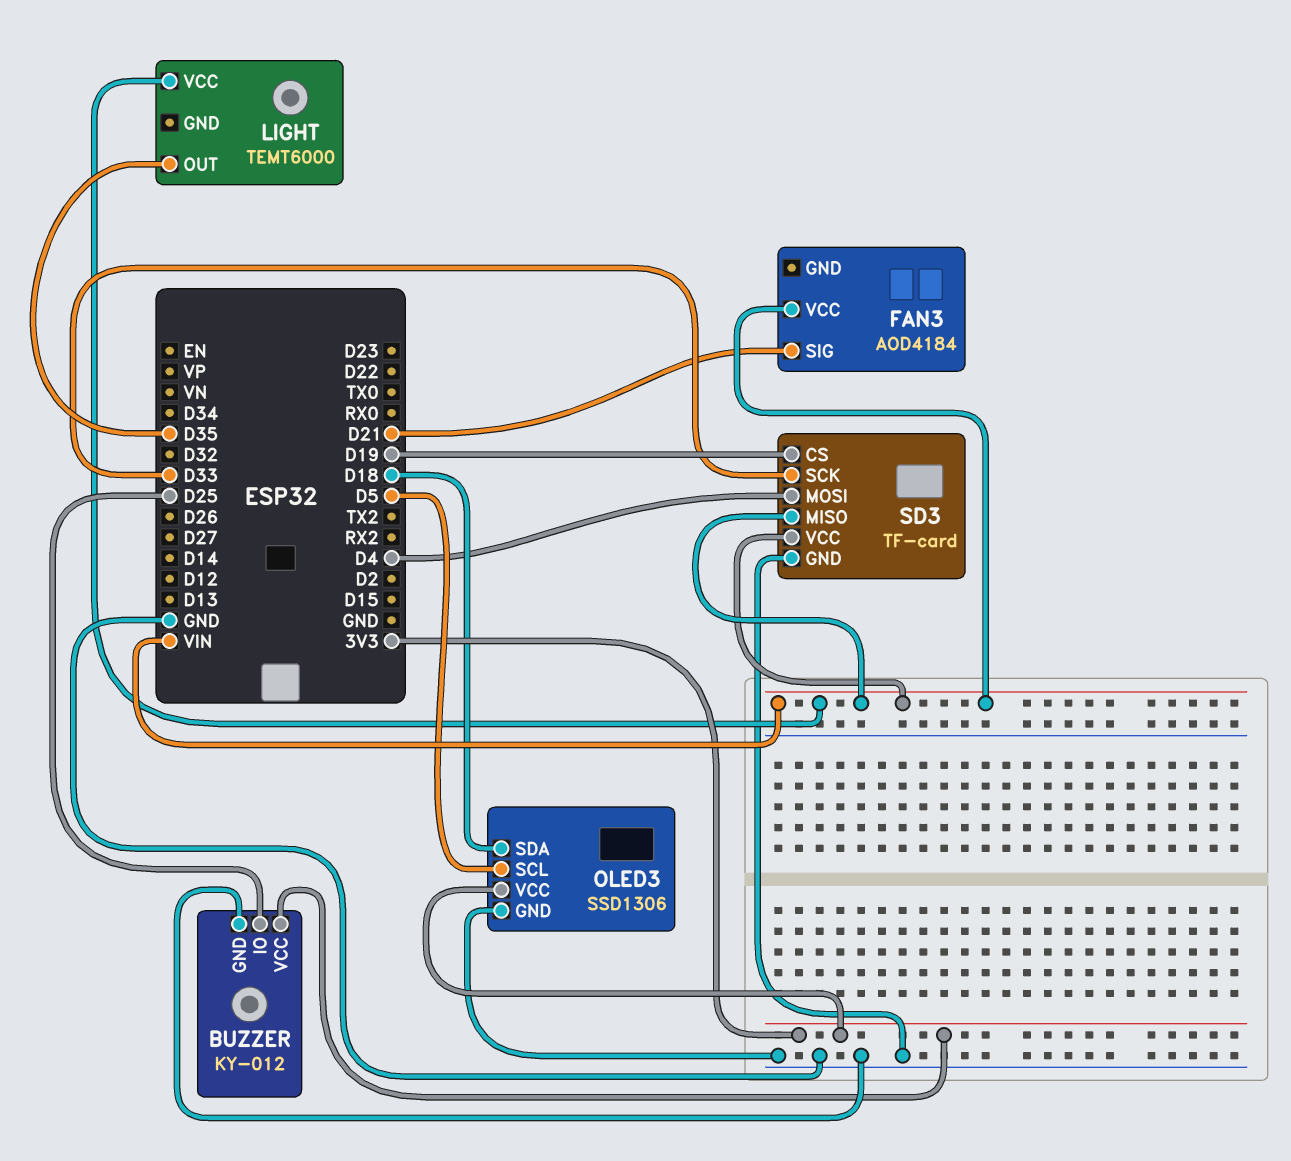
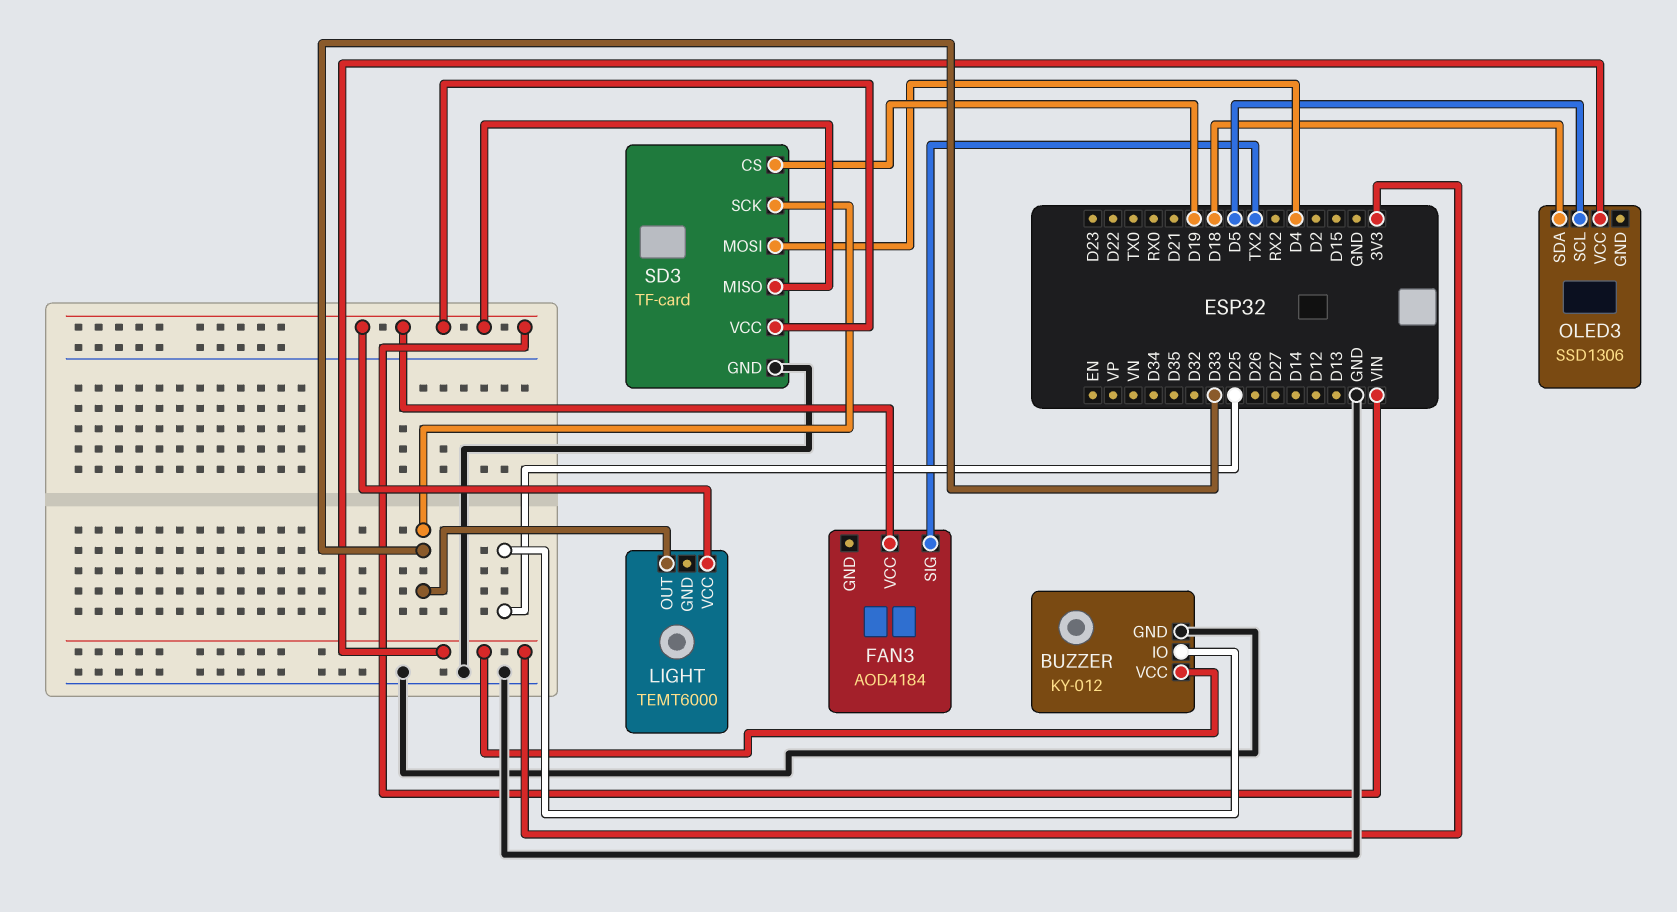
FAN3 pin SIG: D21 -> TX2
LIGHT pin OUT: D35 -> D33
OLED3 pin GND: GND -> none

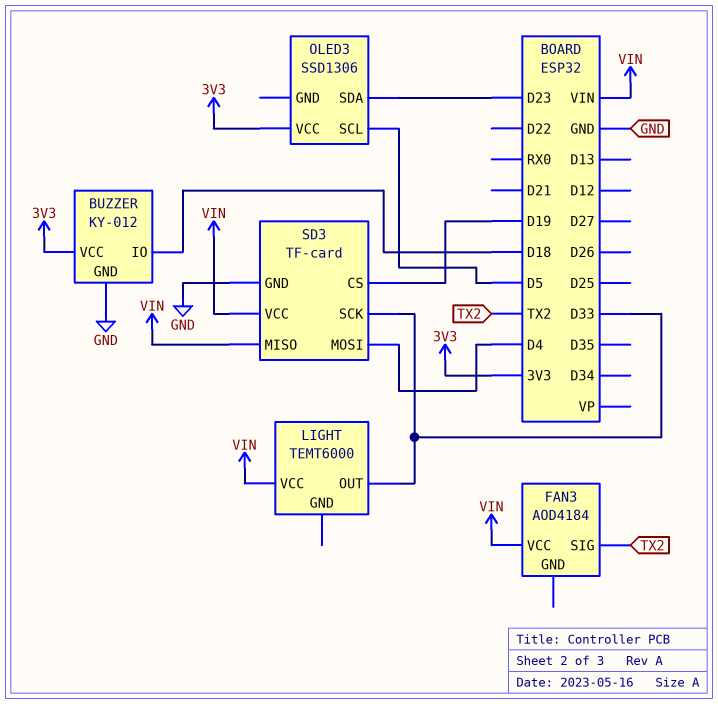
BUZZER pin IO: D25 -> D18
OLED3 pin SDA: D18 -> D23

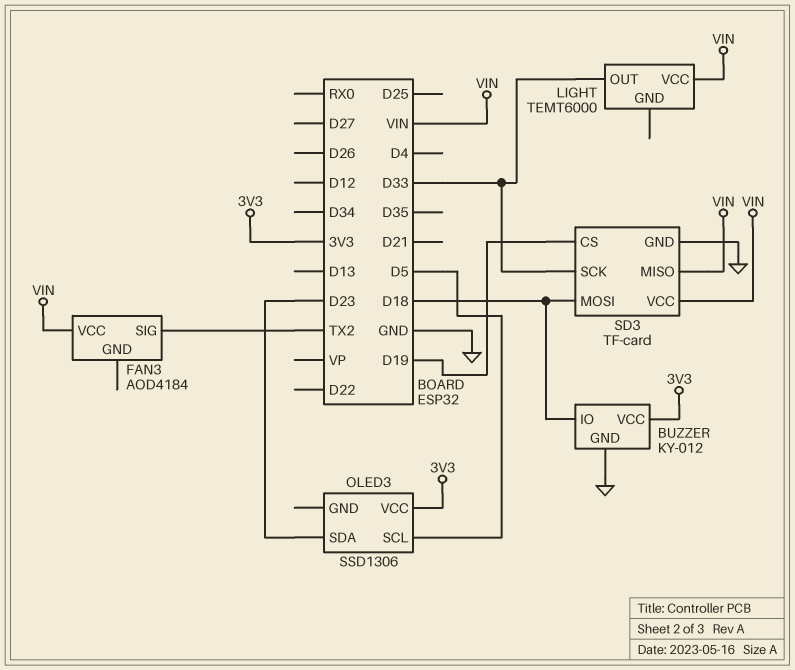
SD3 pin MOSI: D4 -> D18

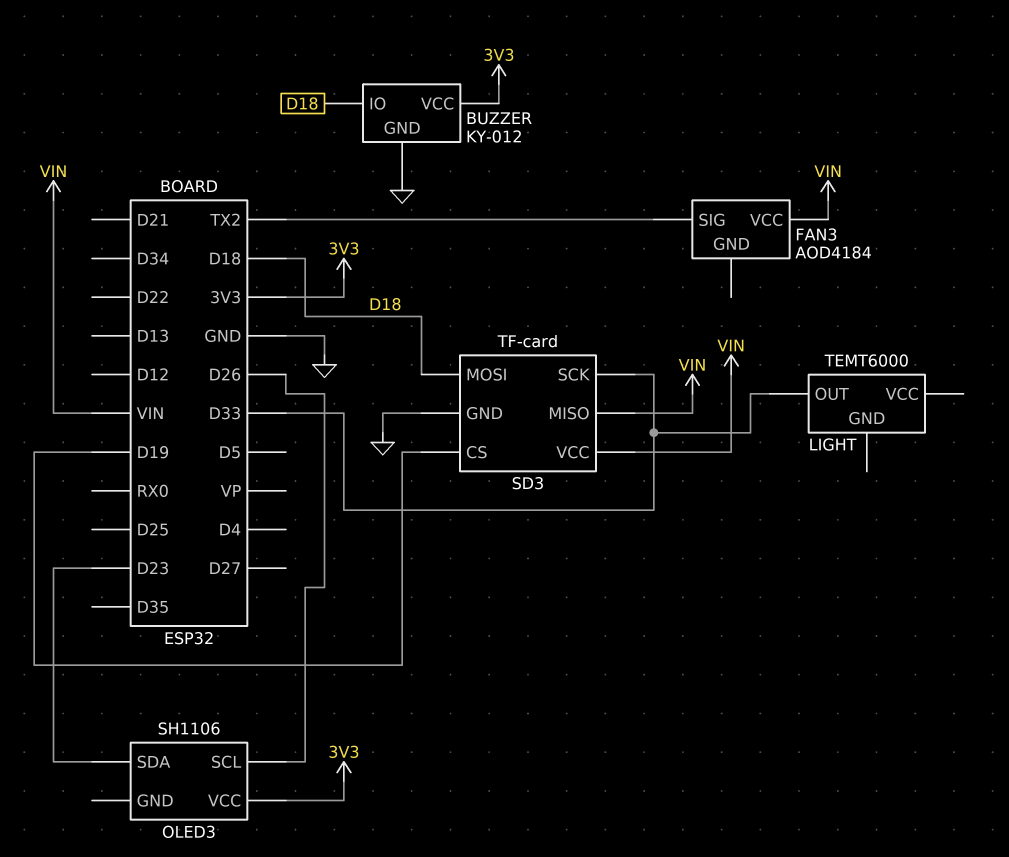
LIGHT pin VCC: VIN -> none
OLED3: SSD1306 -> SH1106
OLED3 pin SCL: D5 -> D26

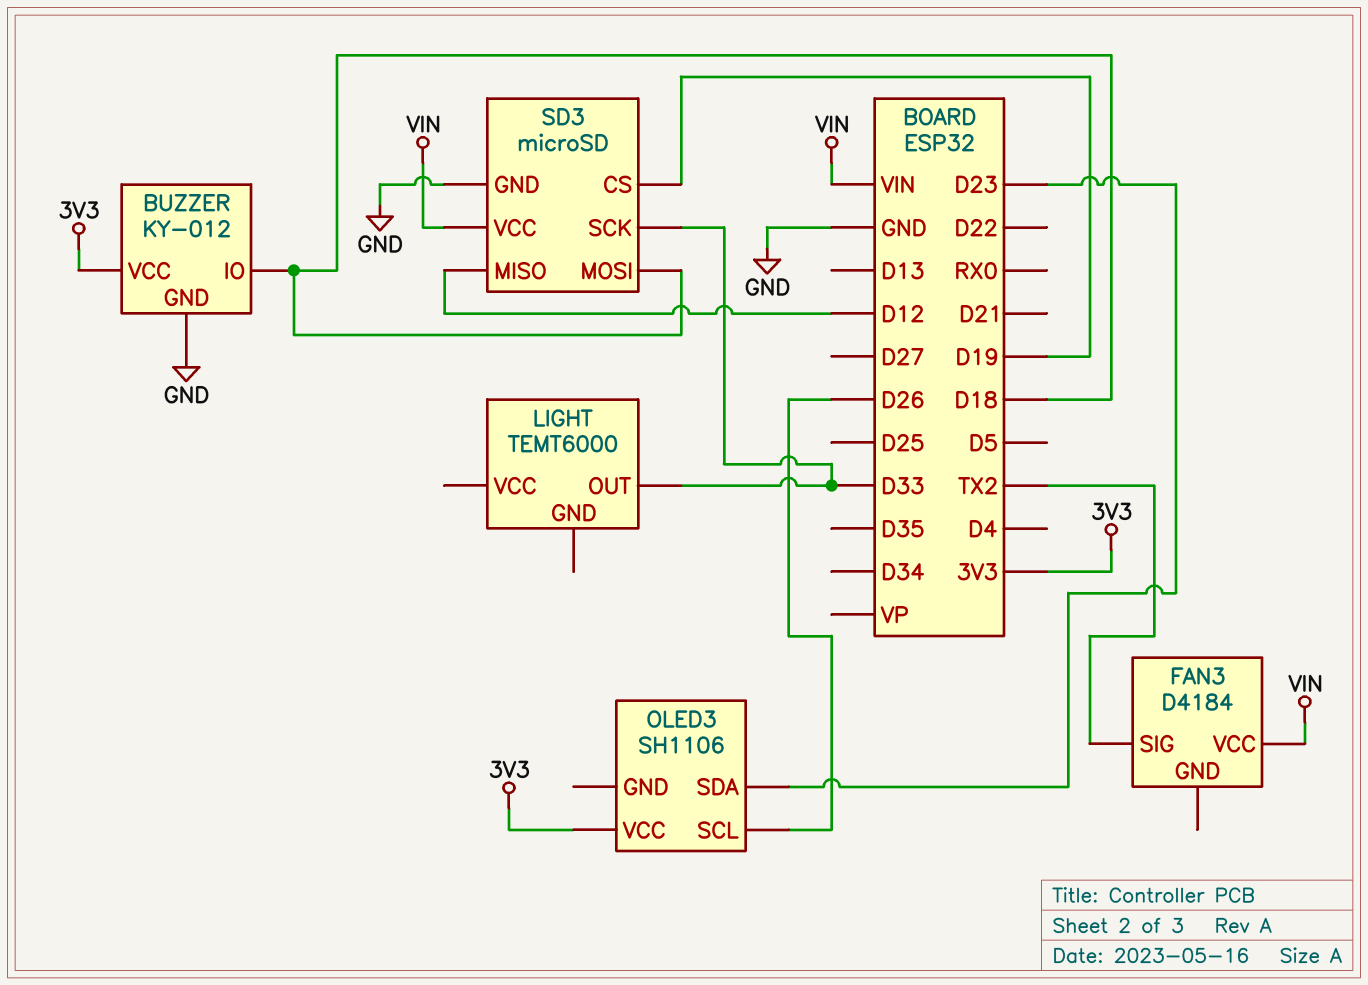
FAN3: AOD4184 -> D4184
SD3: TF-card -> microSD
SD3 pin MISO: VIN -> D12

